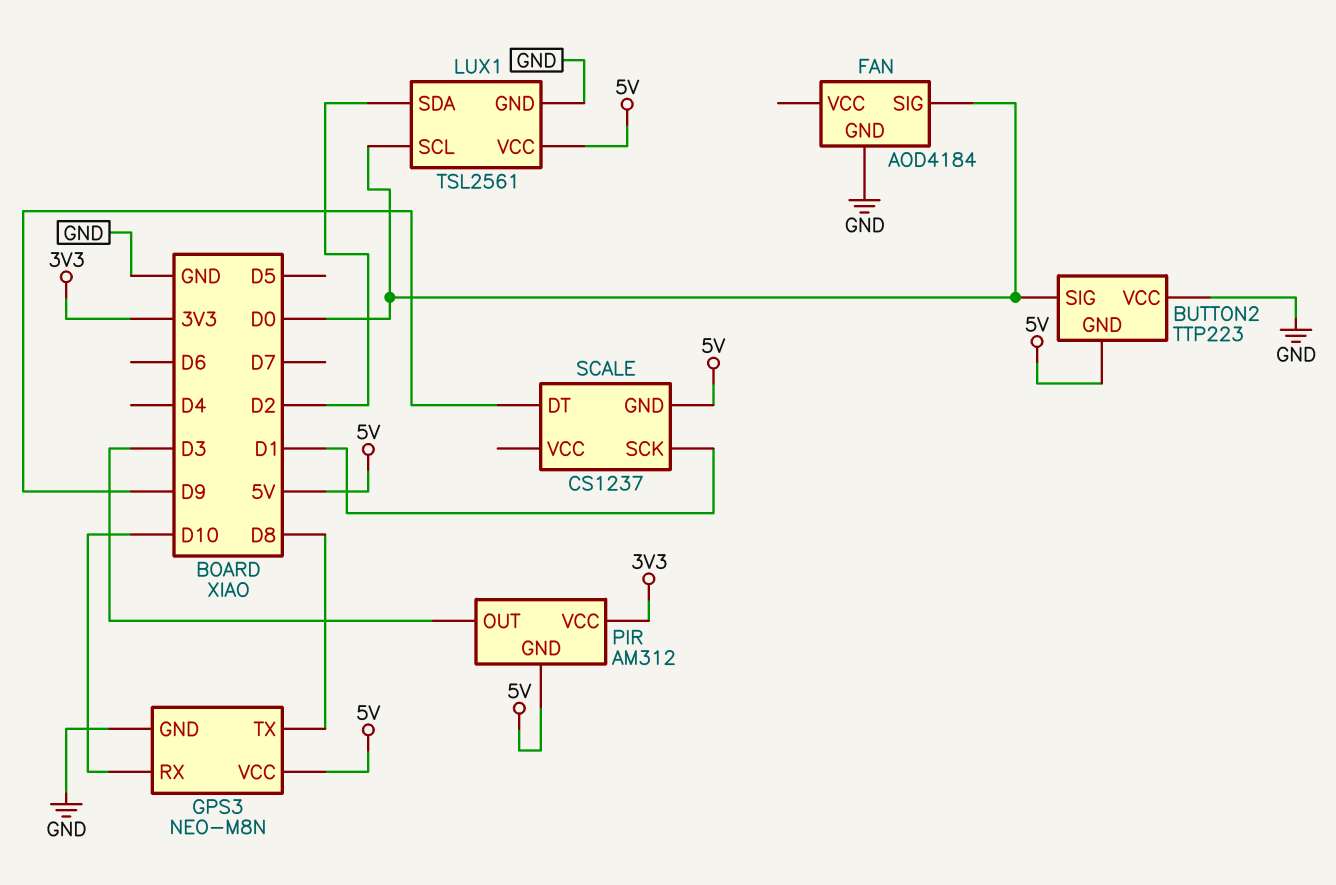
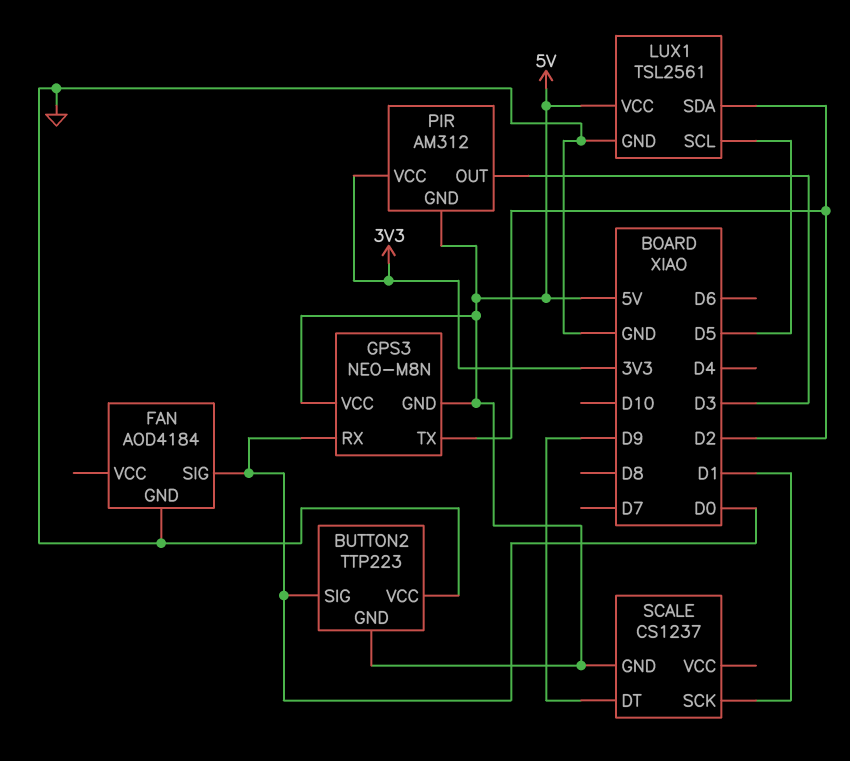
GPS3 pin GND: GND -> 5V
GPS3 pin RX: D10 -> D0
GPS3 pin TX: D8 -> D2
LUX1 pin SCL: D0 -> D5

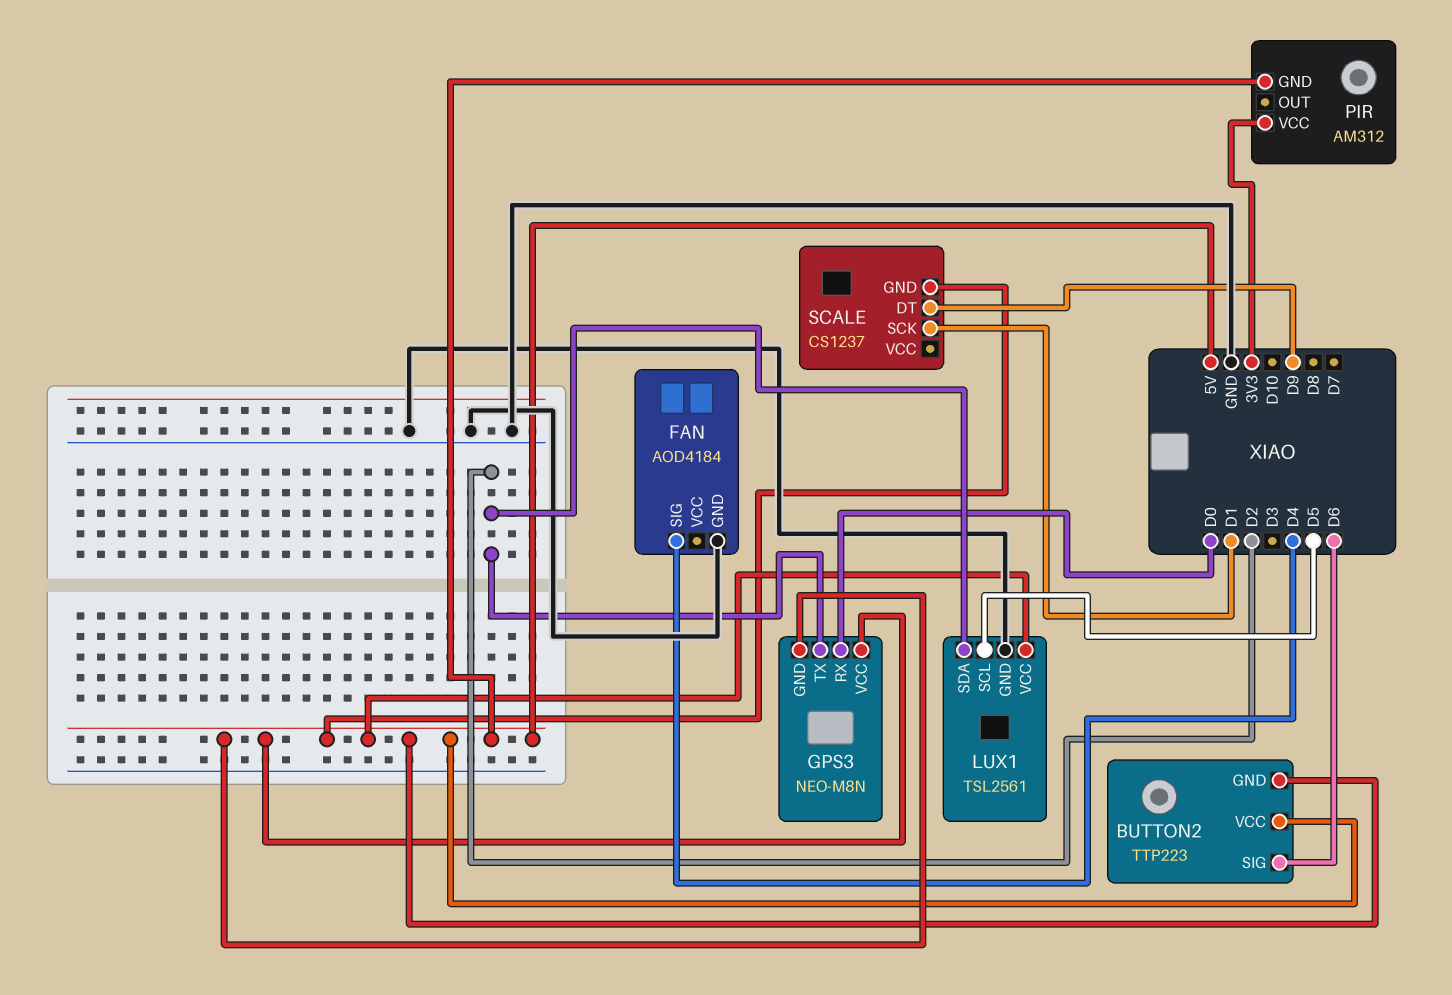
BUTTON2 pin SIG: D0 -> D6
BUTTON2 pin VCC: GND -> 5V
FAN pin SIG: D0 -> D4
PIR pin OUT: D3 -> none

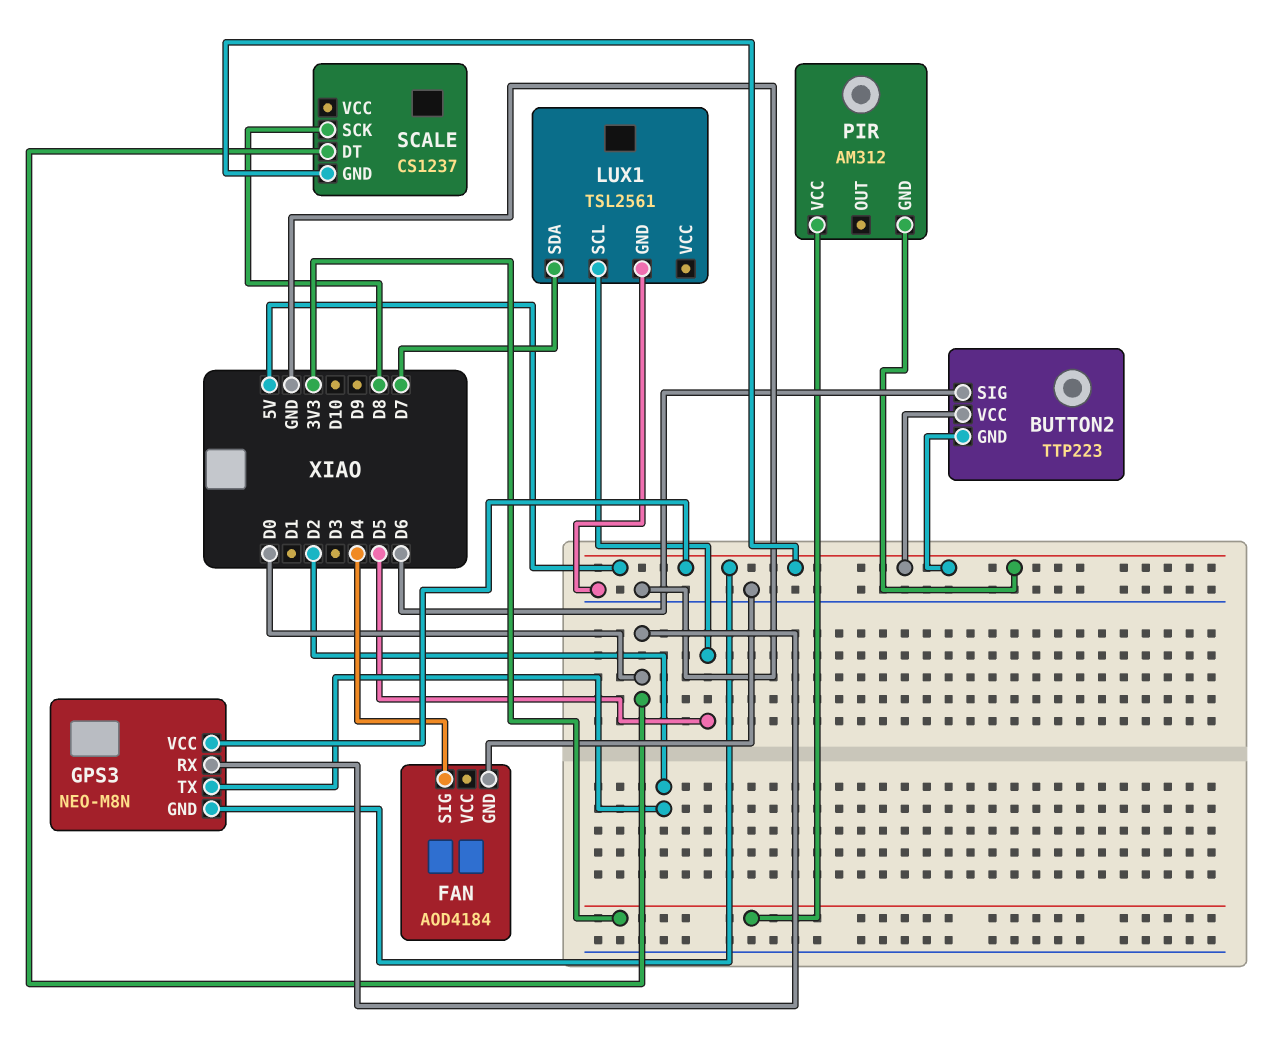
LUX1 pin SDA: D2 -> D7
LUX1 pin VCC: 5V -> none
SCALE pin DT: D9 -> D0
SCALE pin SCK: D1 -> D8

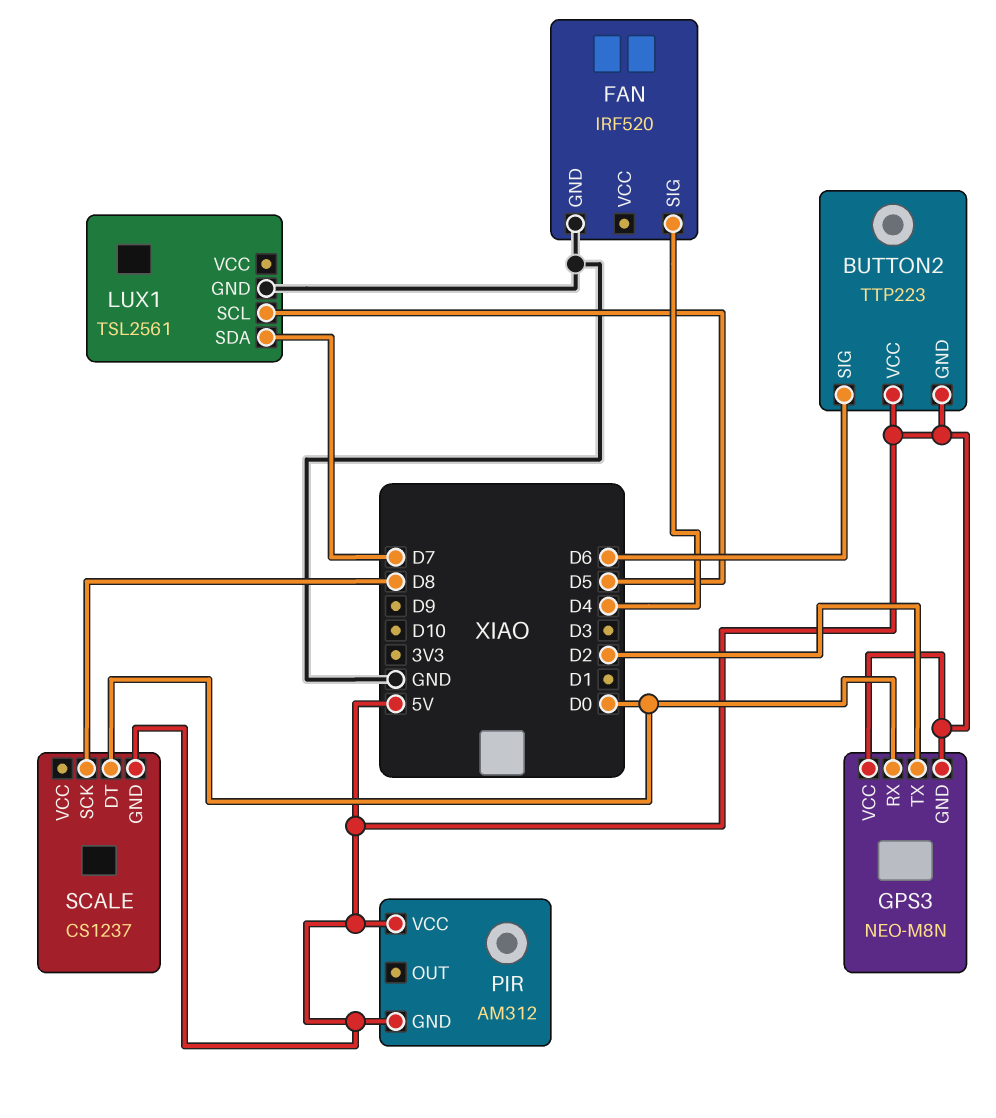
FAN: AOD4184 -> IRF520
PIR pin VCC: 3V3 -> 5V

